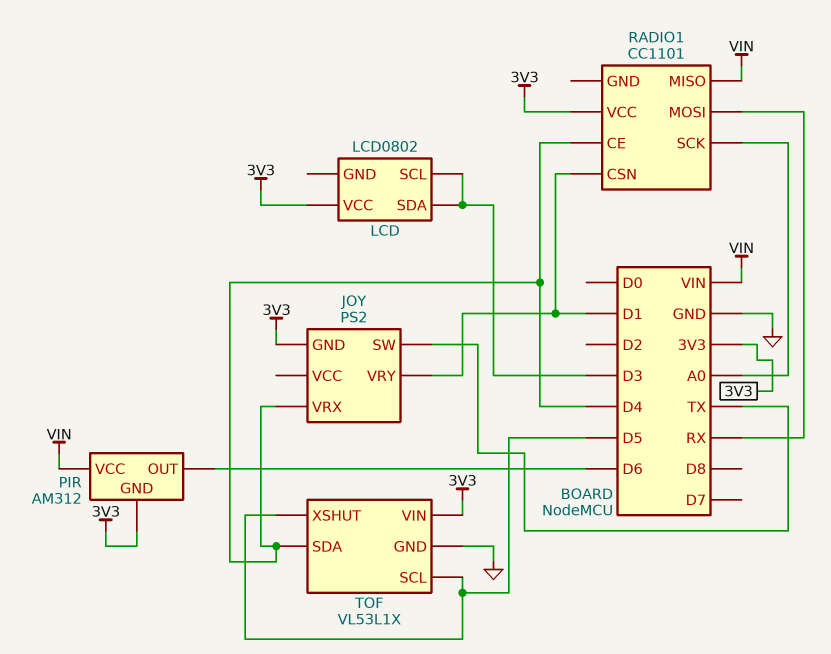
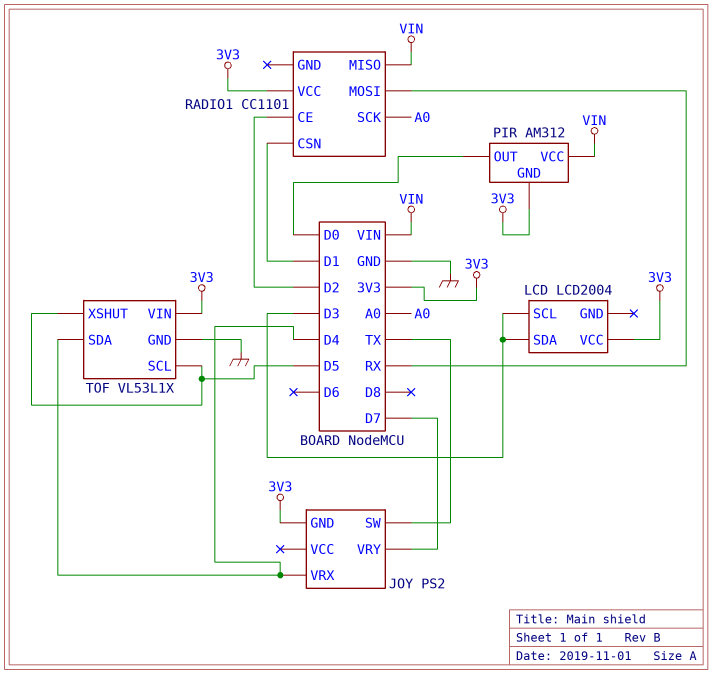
JOY pin VRY: D1 -> D7
LCD: LCD0802 -> LCD2004
PIR pin OUT: D6 -> D0
RADIO1 pin CE: D4 -> D2

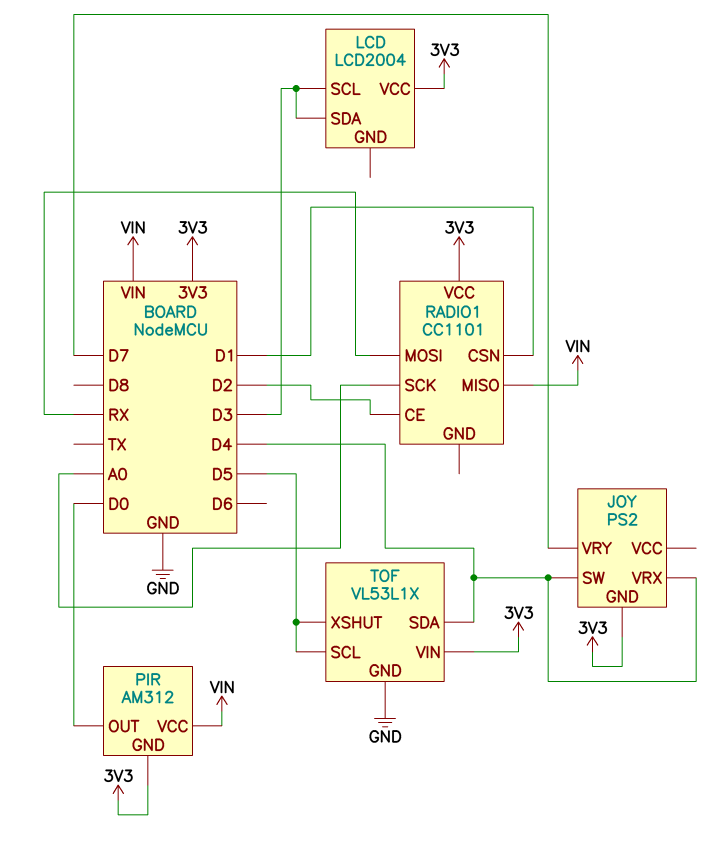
JOY pin SW: TX -> D4

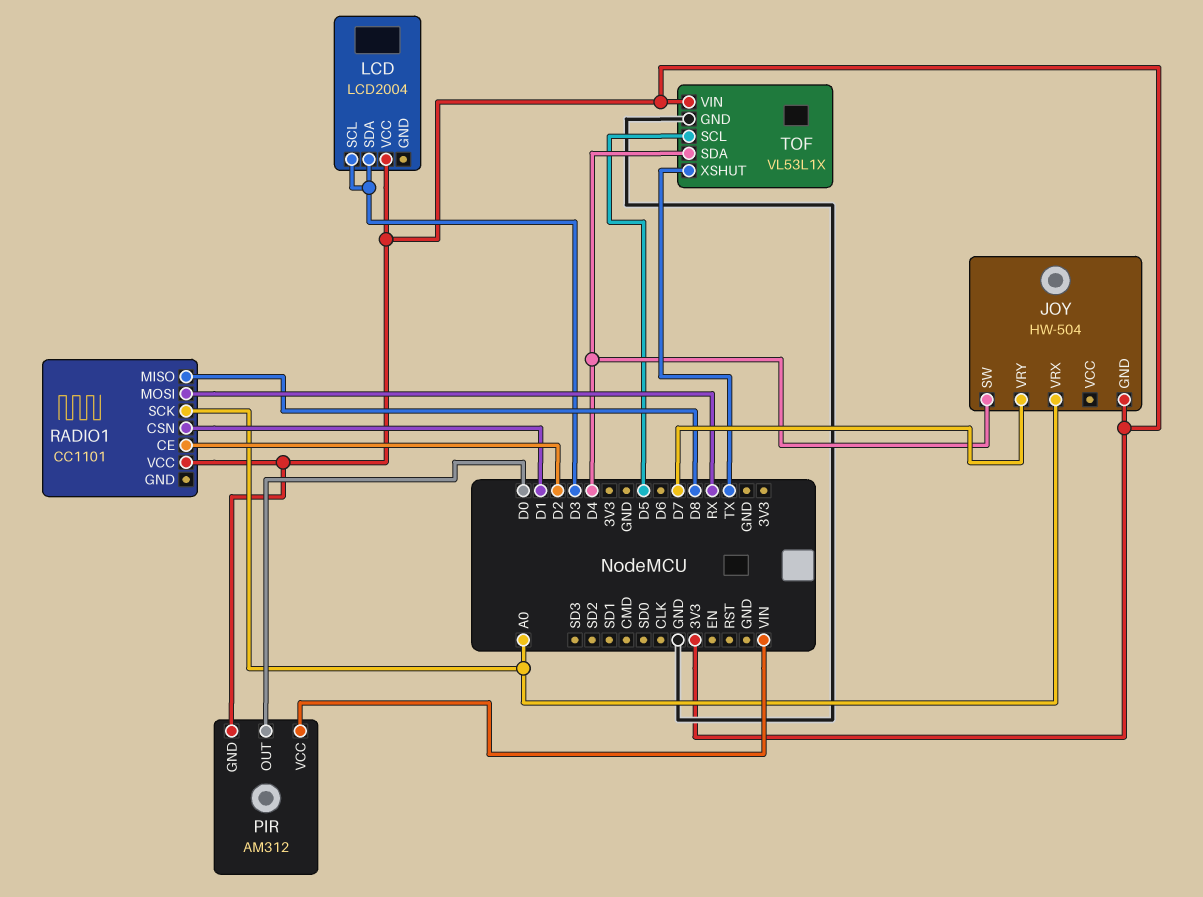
JOY: PS2 -> HW-504
JOY pin VRX: D4 -> A0
RADIO1 pin MISO: VIN -> D8
TOF pin XSHUT: D5 -> TX

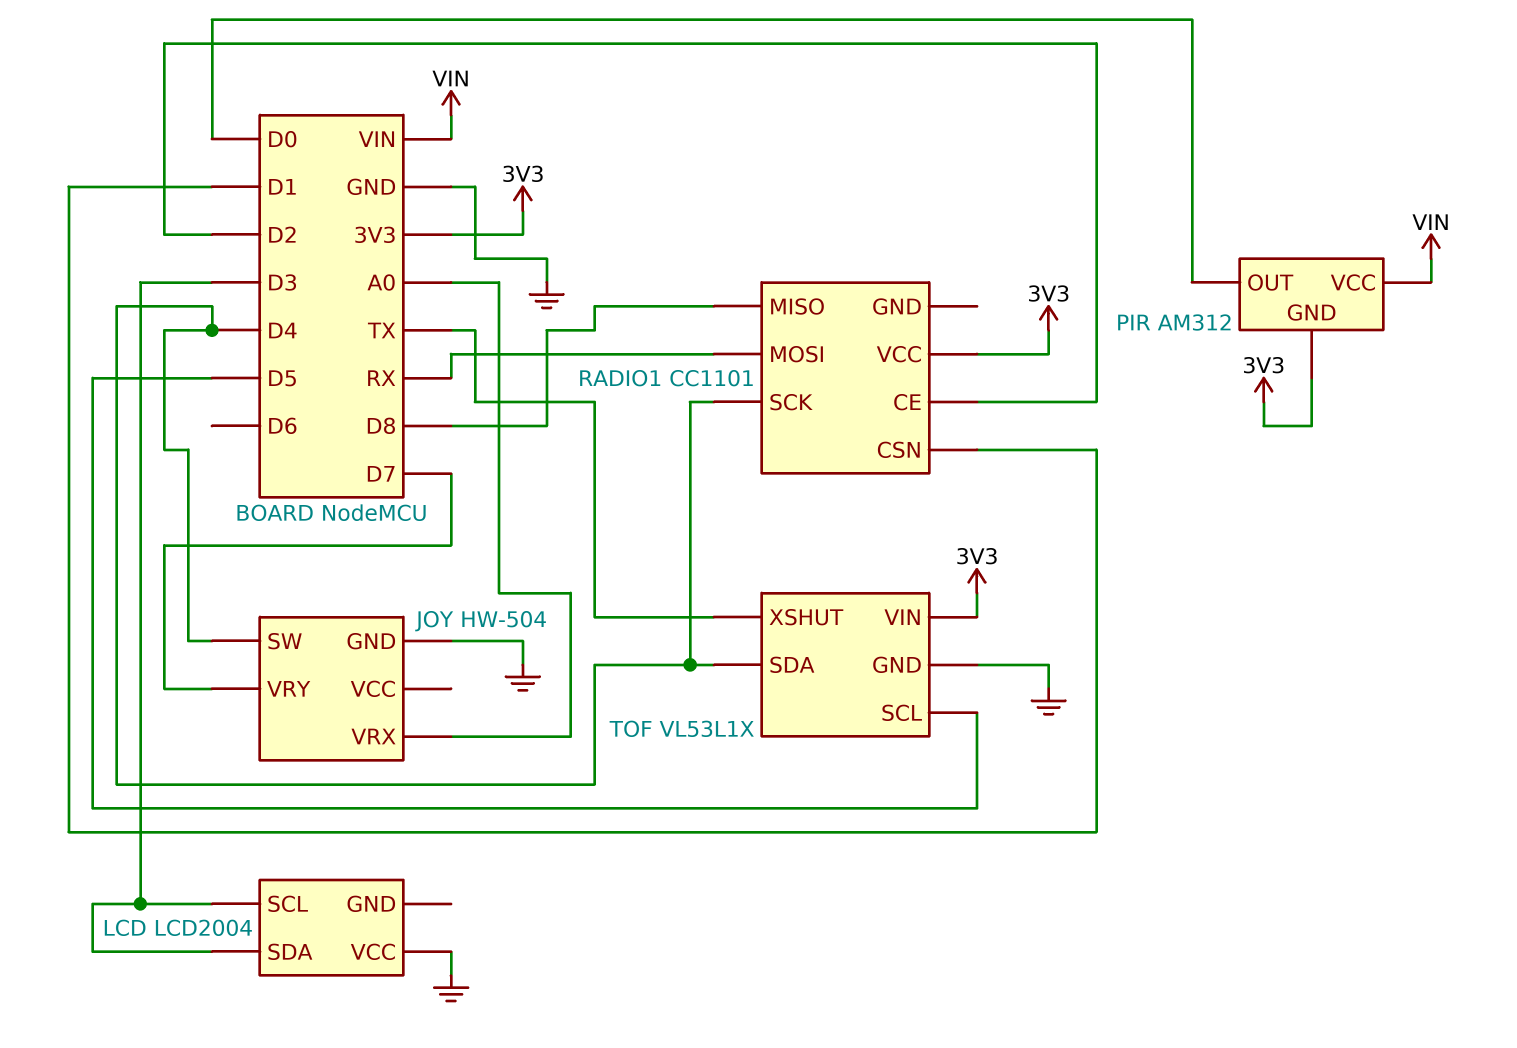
JOY pin GND: 3V3 -> GND
LCD pin VCC: 3V3 -> GND
RADIO1 pin SCK: A0 -> D4

